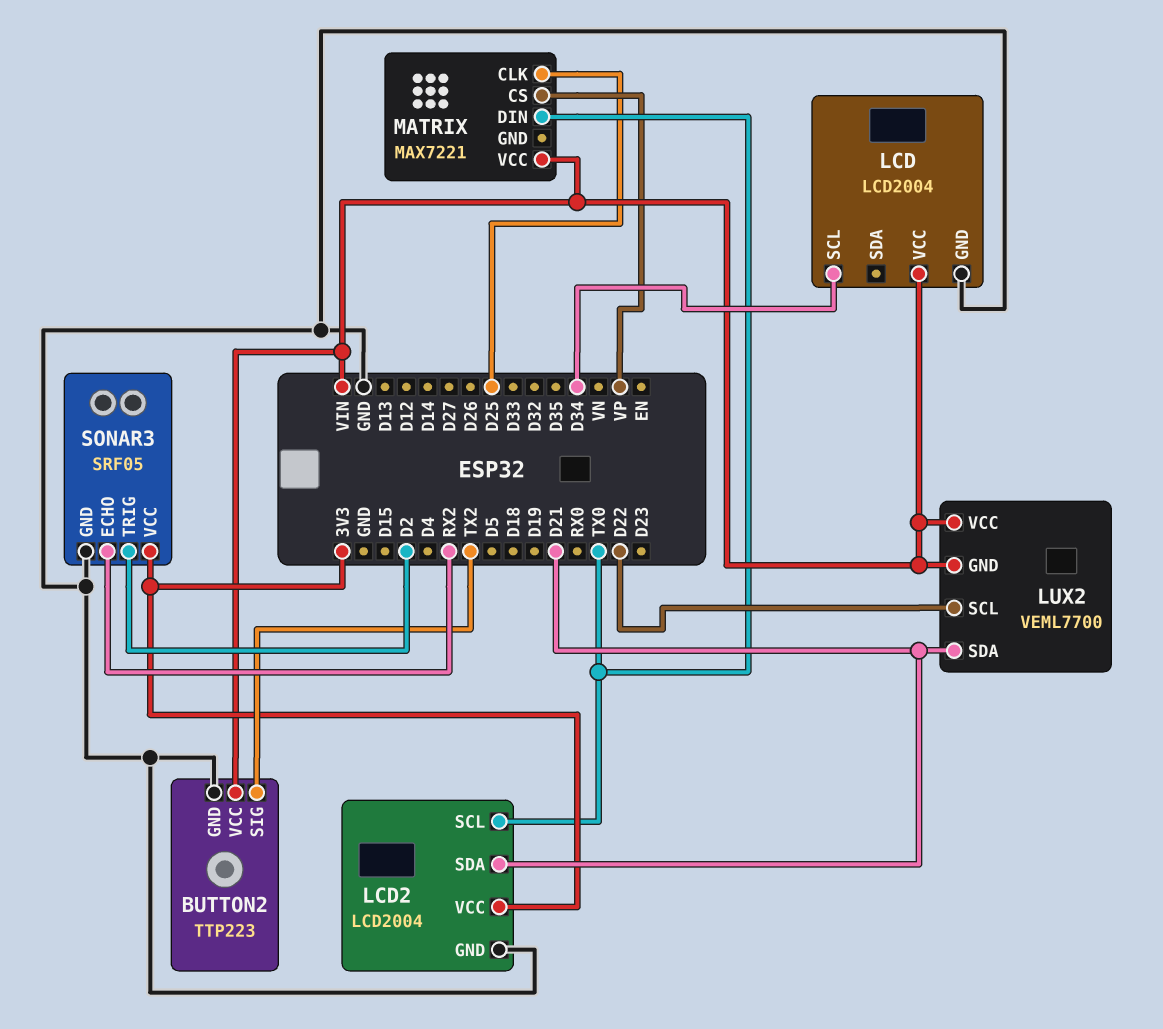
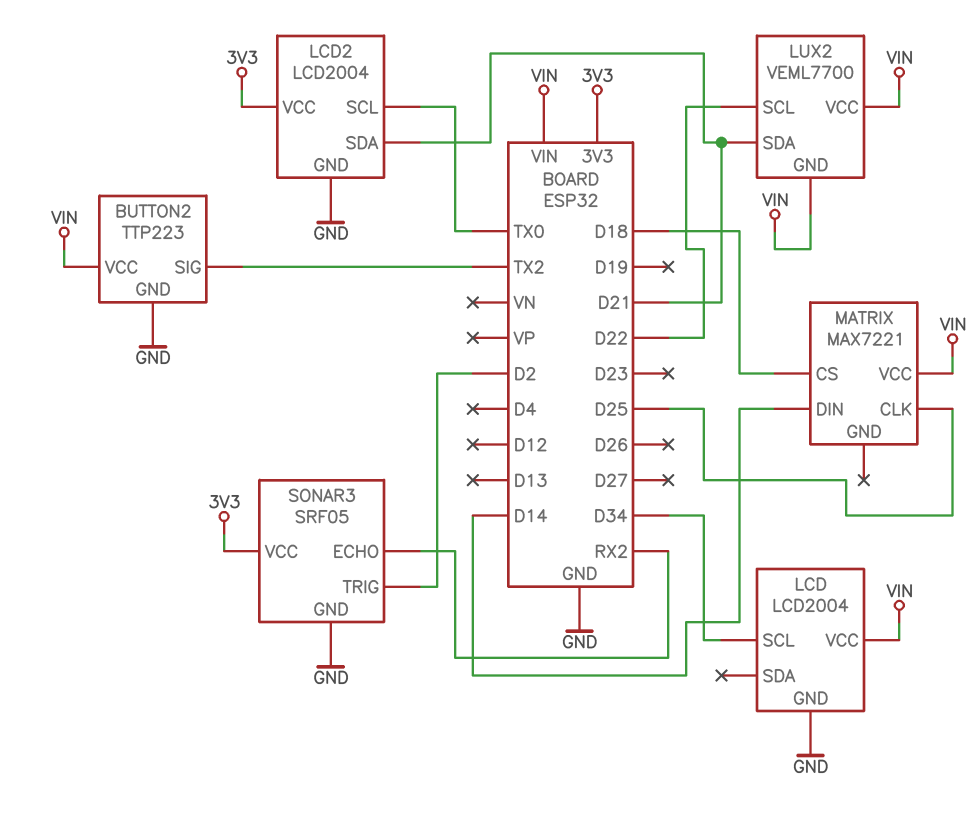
MATRIX pin CS: VP -> D18
MATRIX pin DIN: TX0 -> D14

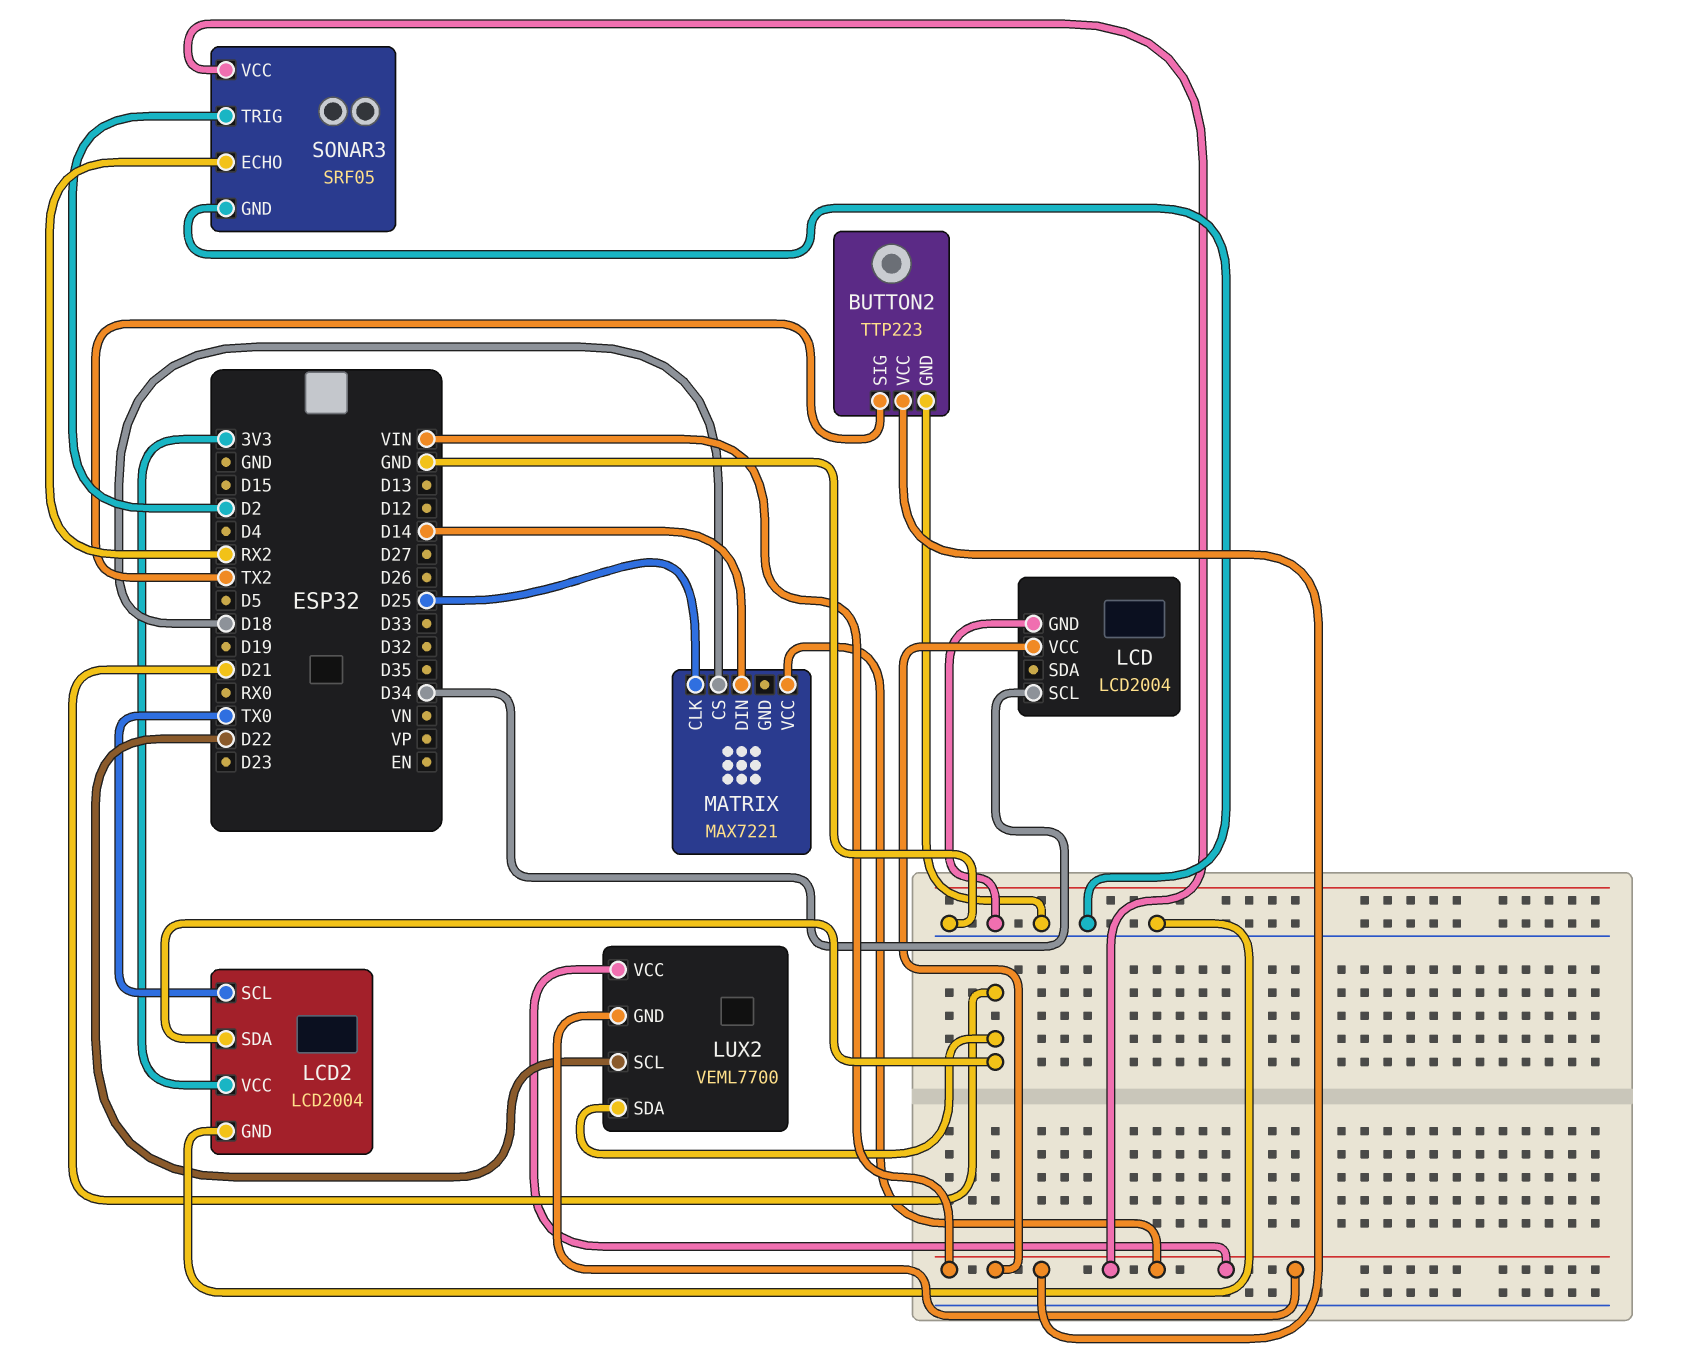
SONAR3 pin VCC: 3V3 -> VIN

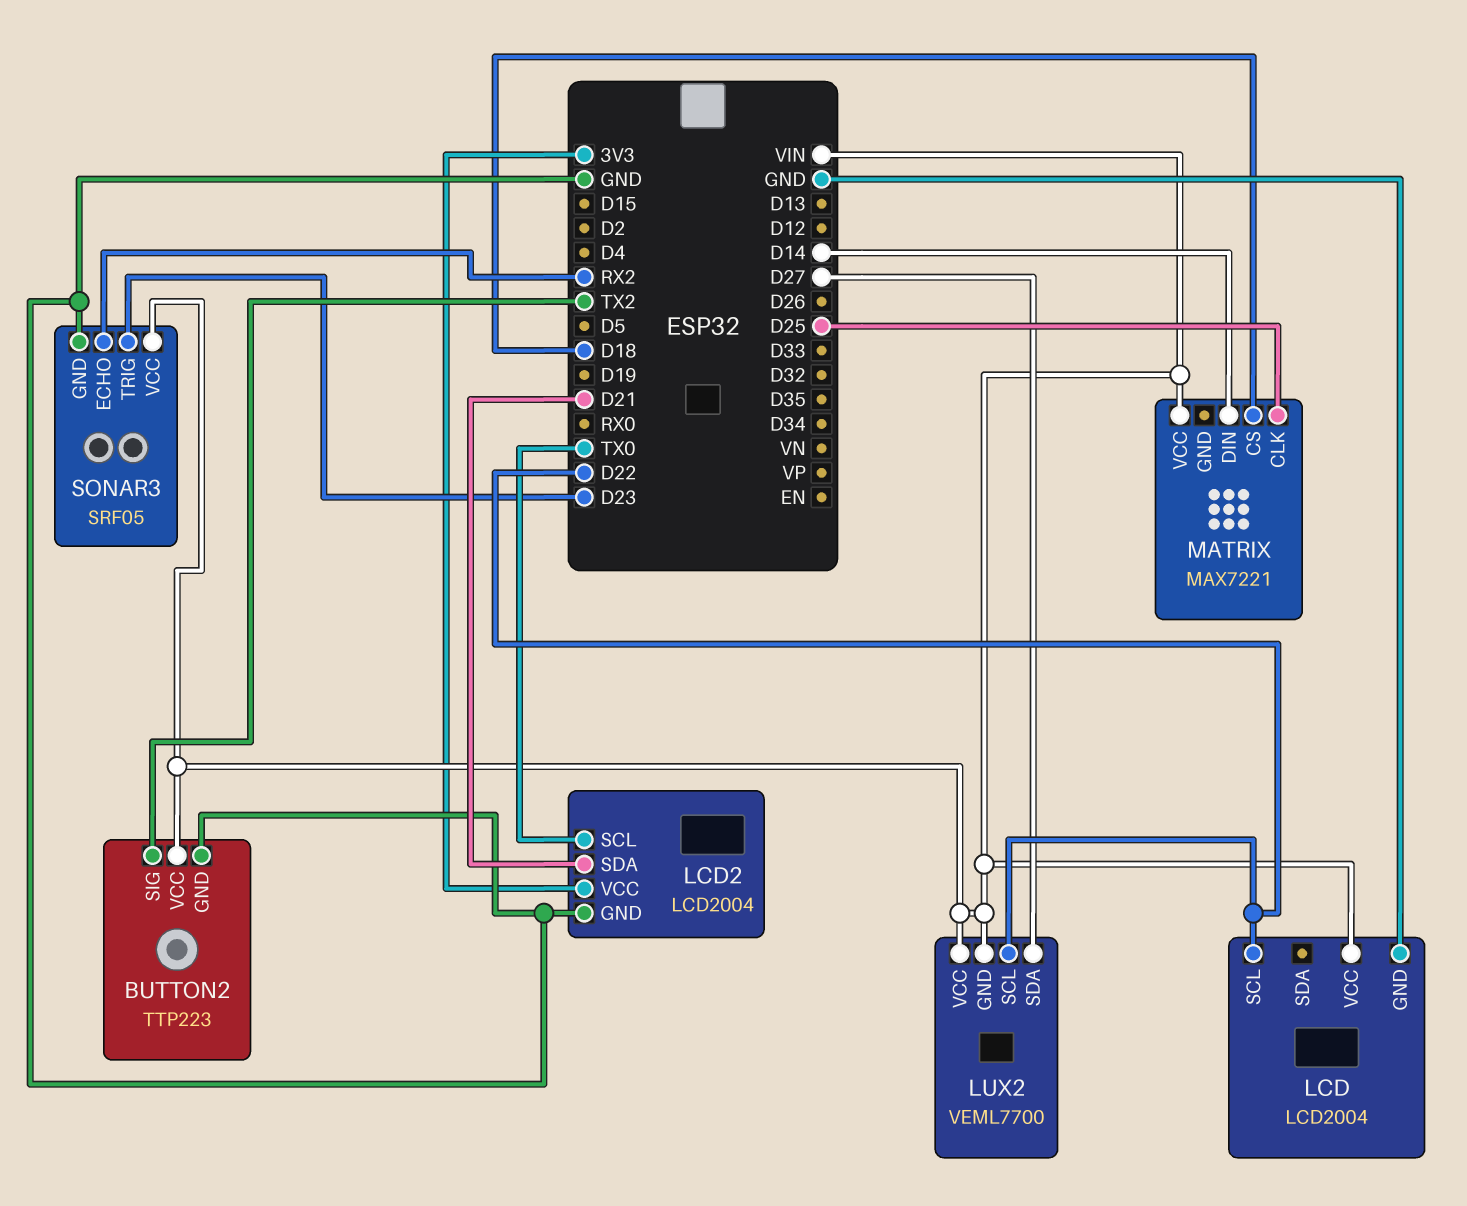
LCD pin SCL: D34 -> D22
LUX2 pin SDA: D21 -> D27
SONAR3 pin TRIG: D2 -> D23

